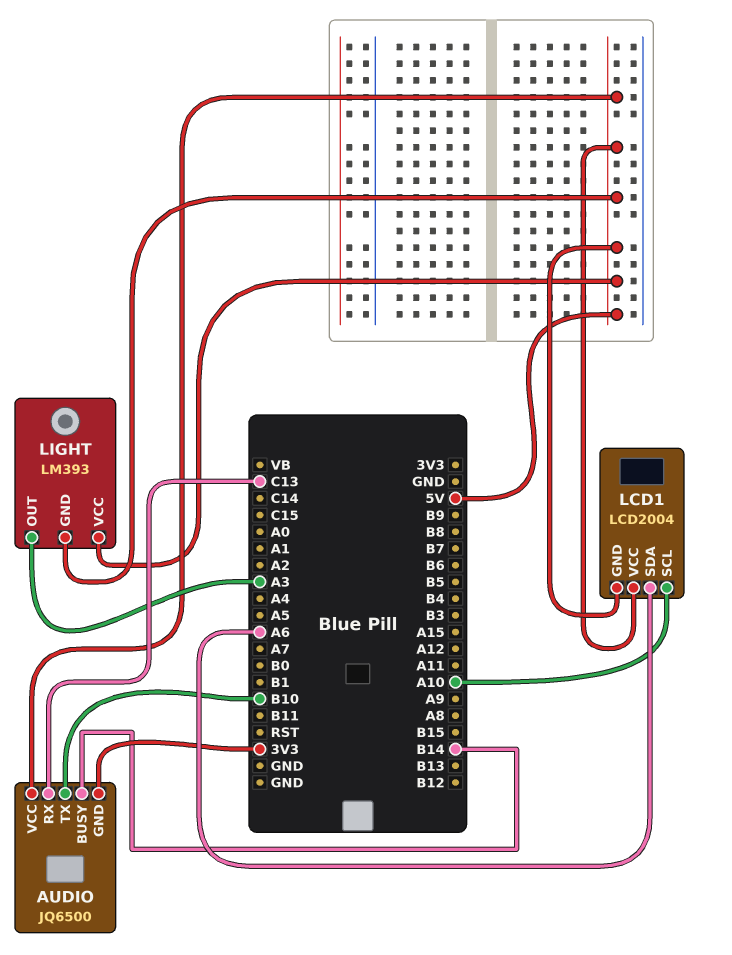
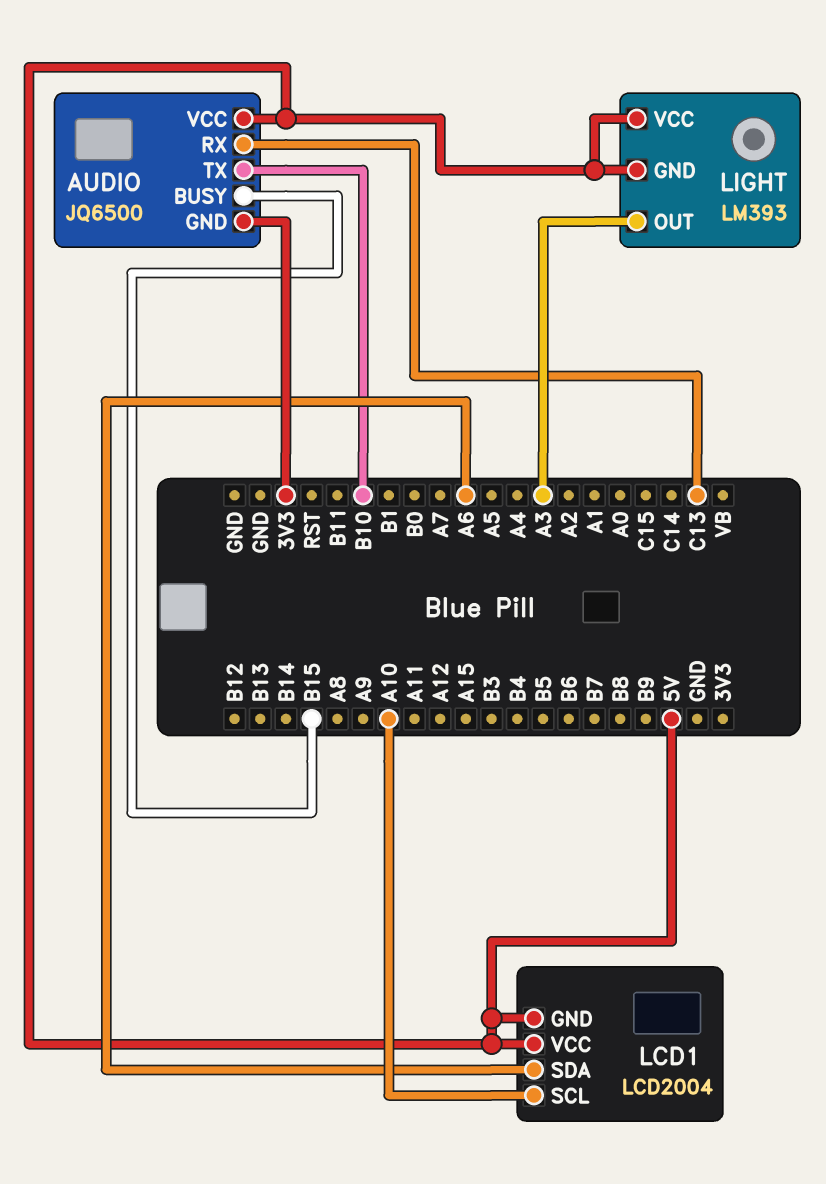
AUDIO pin BUSY: B14 -> B15

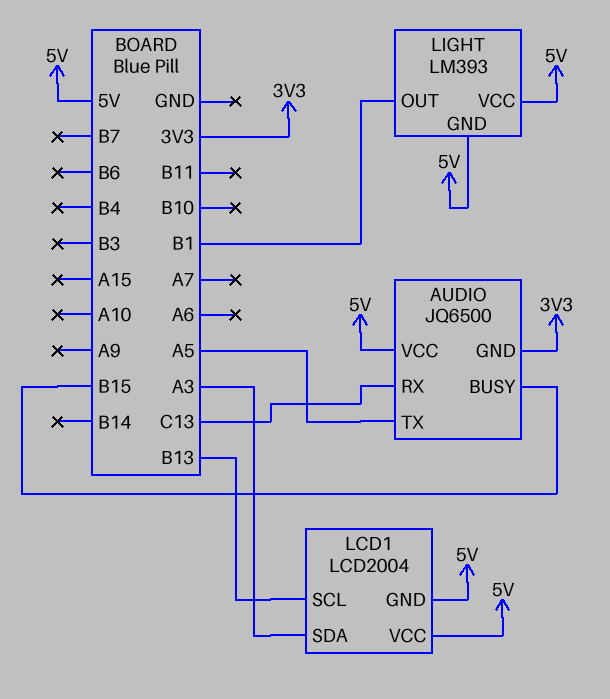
AUDIO pin TX: B10 -> A5
LCD1 pin SCL: A10 -> B13
LCD1 pin SDA: A6 -> A3
LIGHT pin OUT: A3 -> B1

